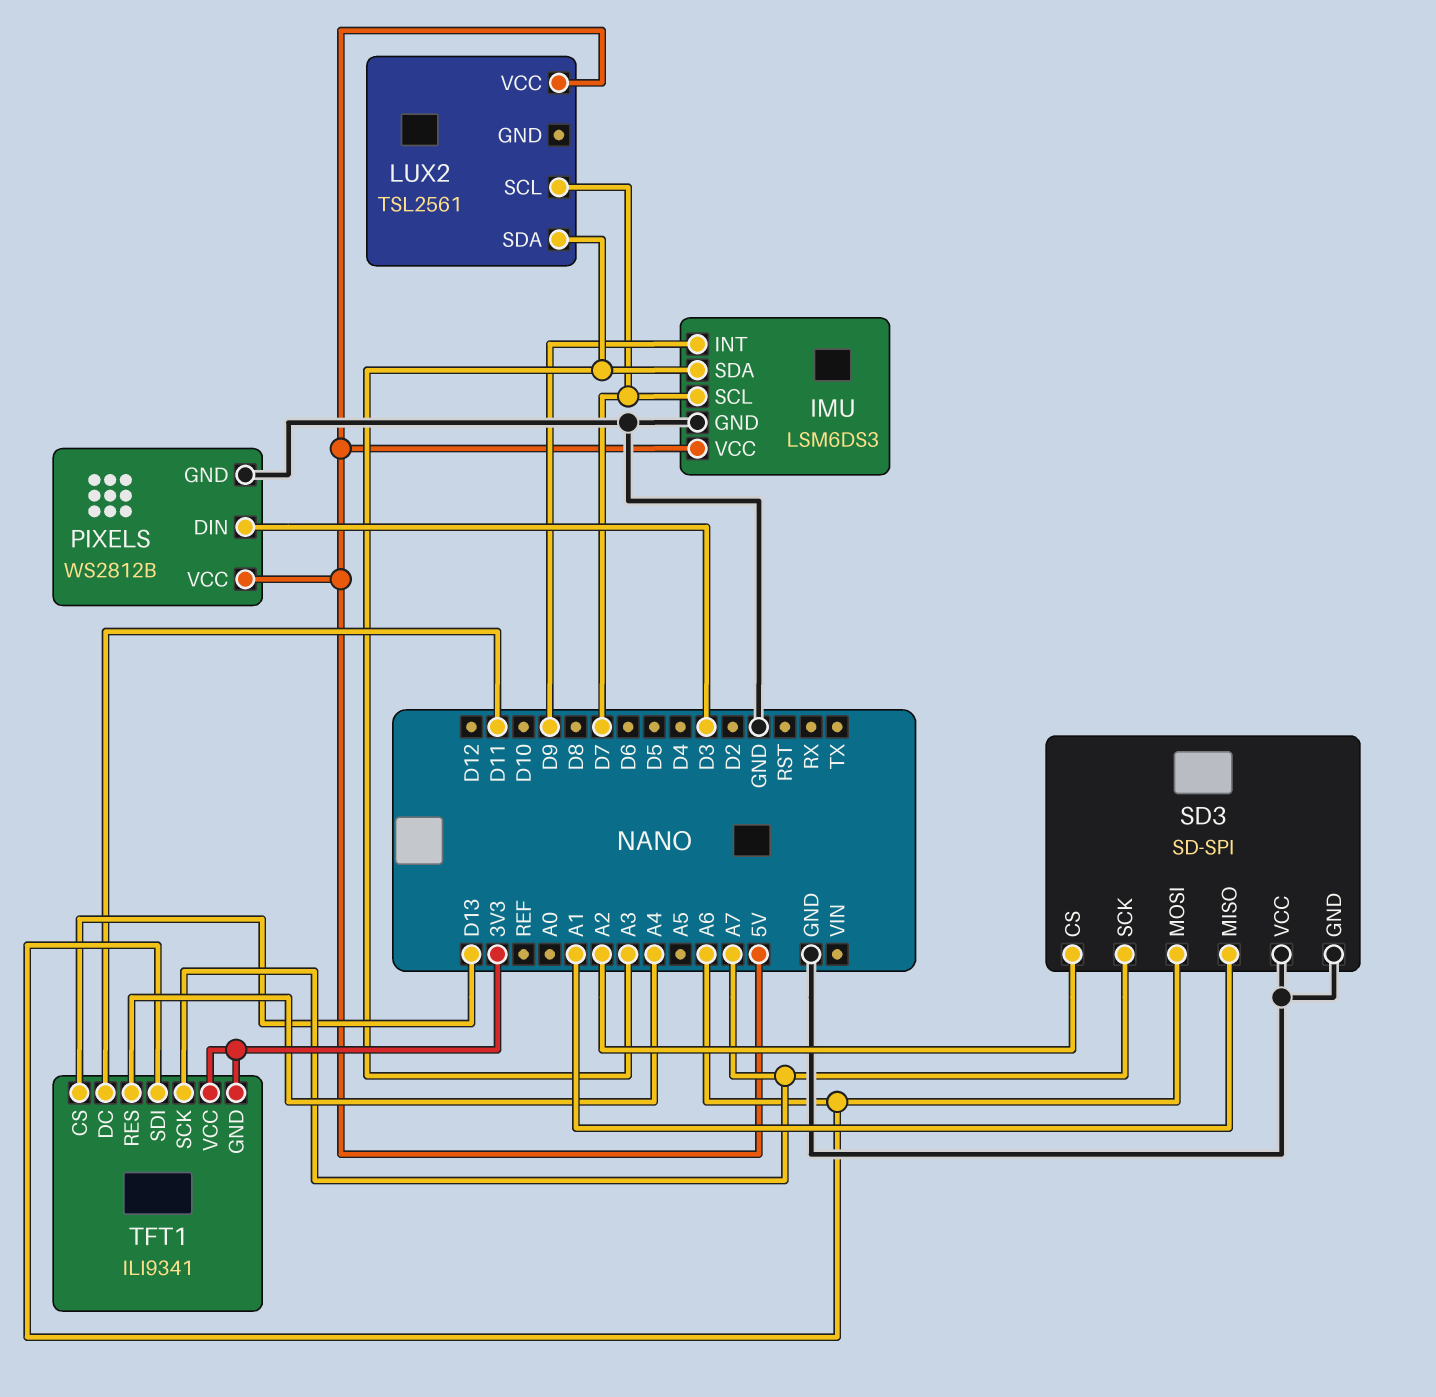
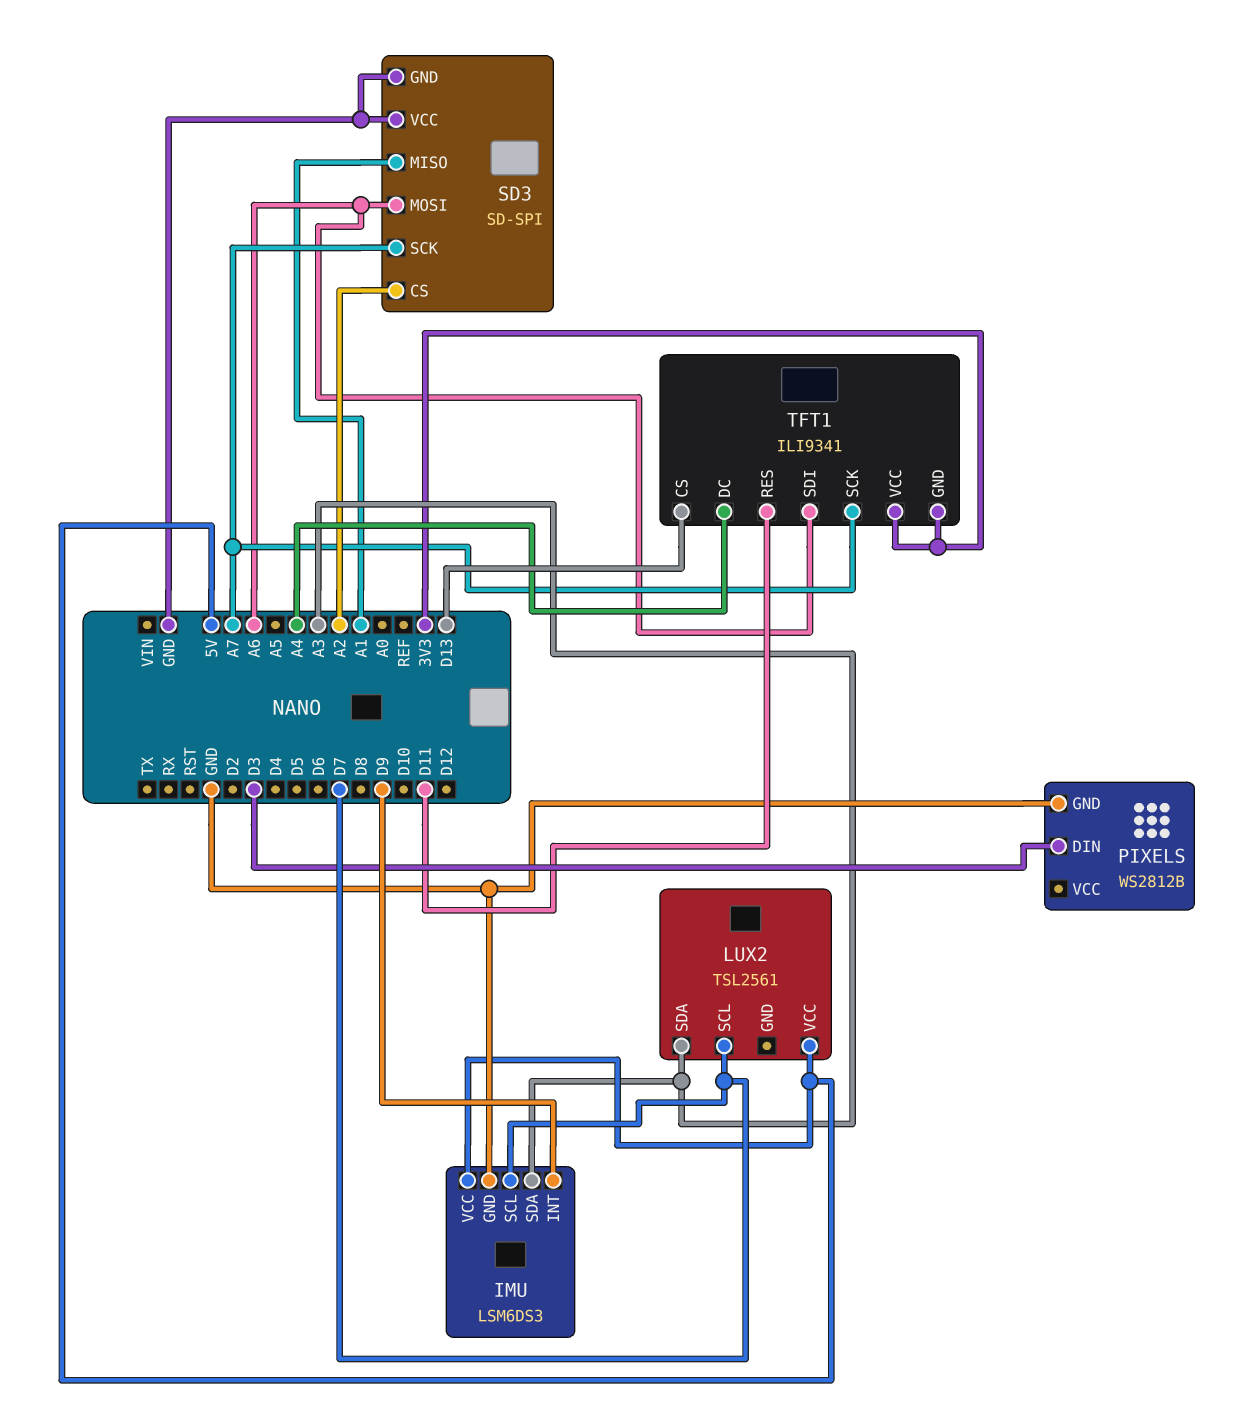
PIXELS pin VCC: 5V -> none
TFT1 pin DC: D11 -> A4
TFT1 pin RES: A4 -> D11

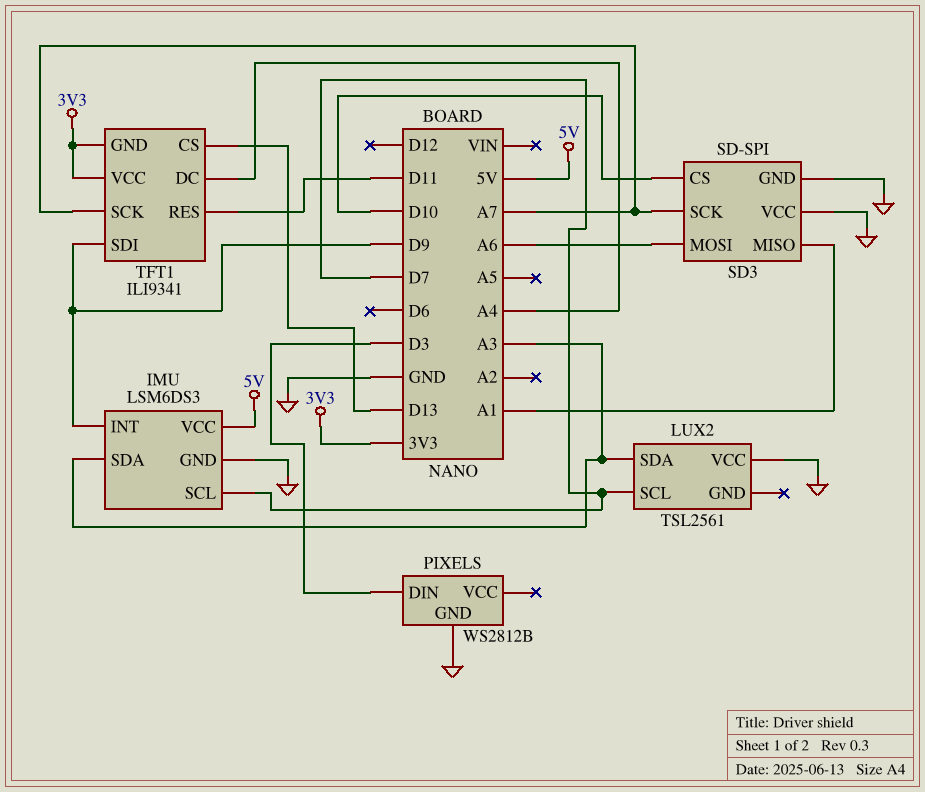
LUX2 pin VCC: 5V -> GND
SD3 pin CS: A2 -> D10
TFT1 pin SDI: A6 -> D9

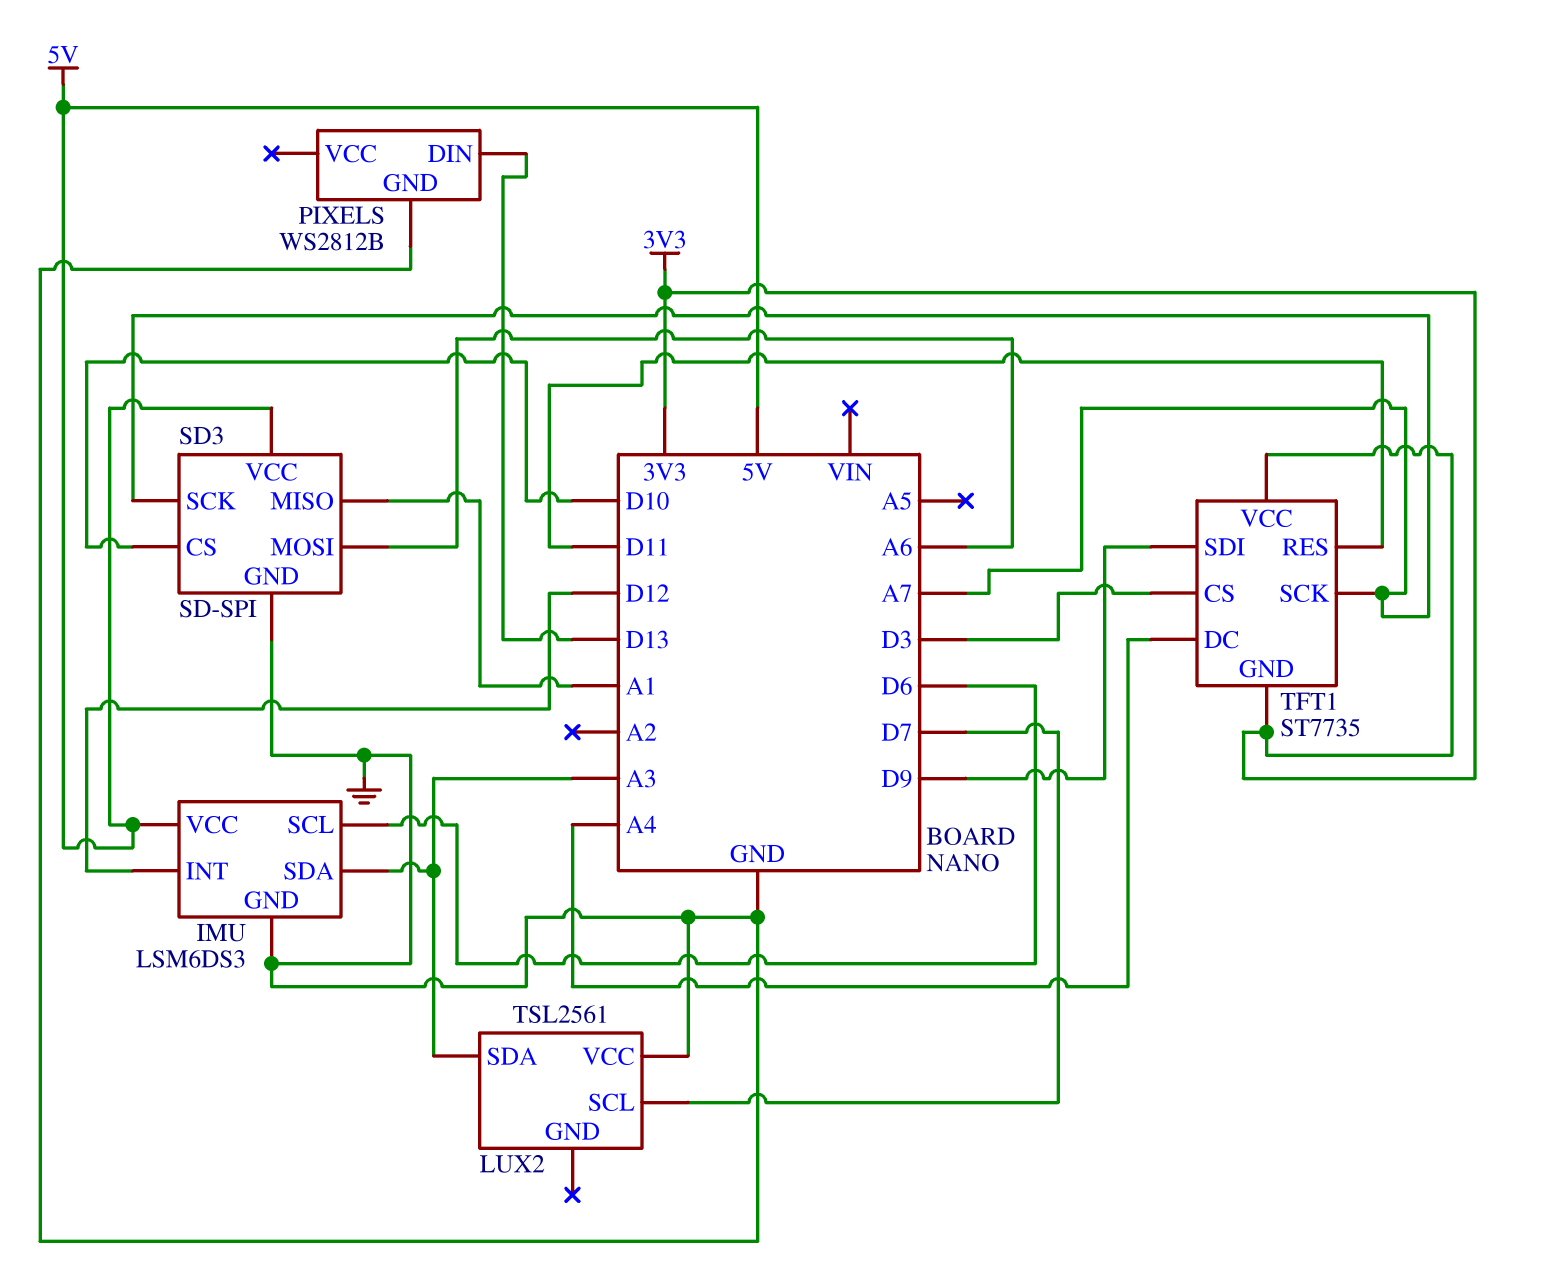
IMU pin INT: D9 -> D12
IMU pin SCL: D7 -> D6
PIXELS pin DIN: D3 -> D13
SD3 pin VCC: GND -> 5V
TFT1: ILI9341 -> ST7735
TFT1 pin CS: D13 -> D3

